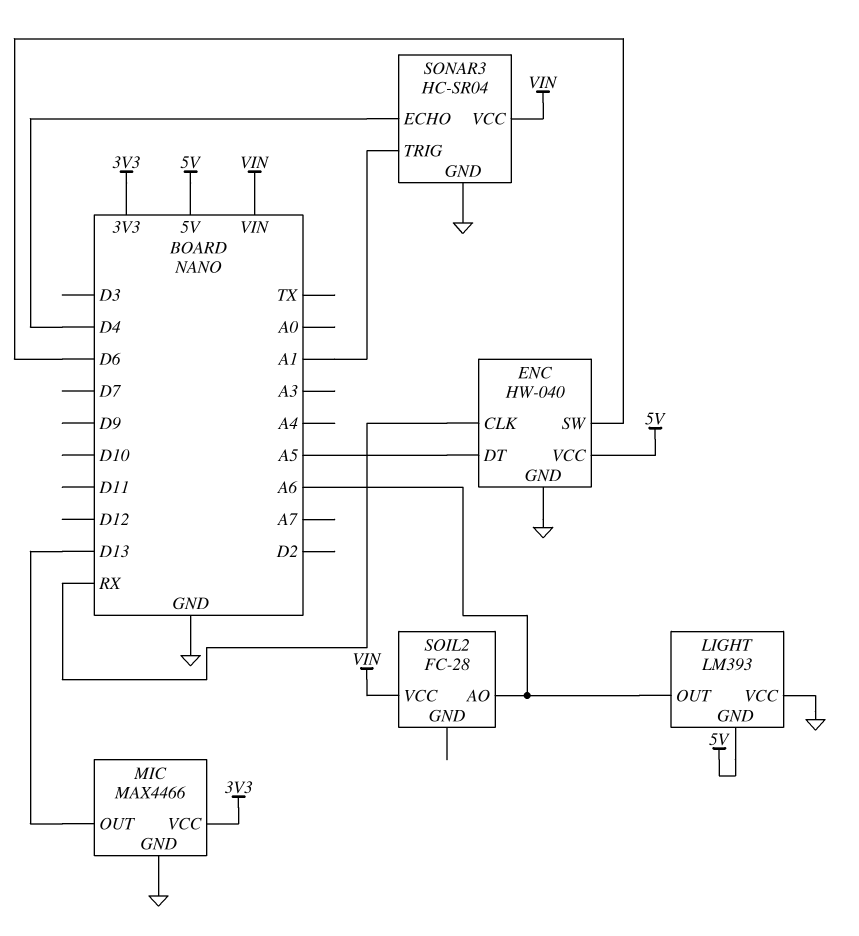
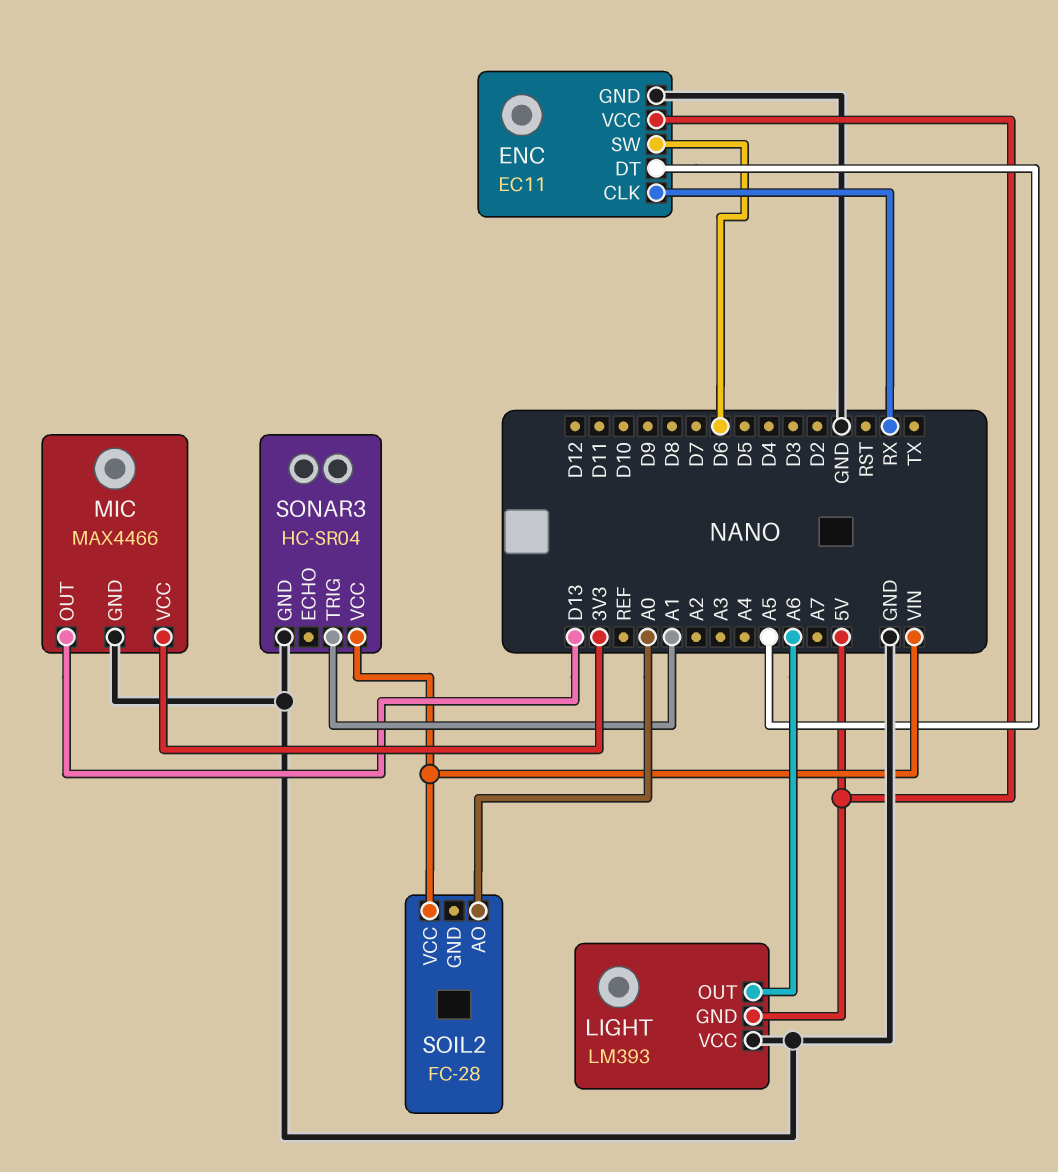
ENC: HW-040 -> EC11
SOIL2 pin AO: A6 -> A0
SONAR3 pin ECHO: D4 -> none

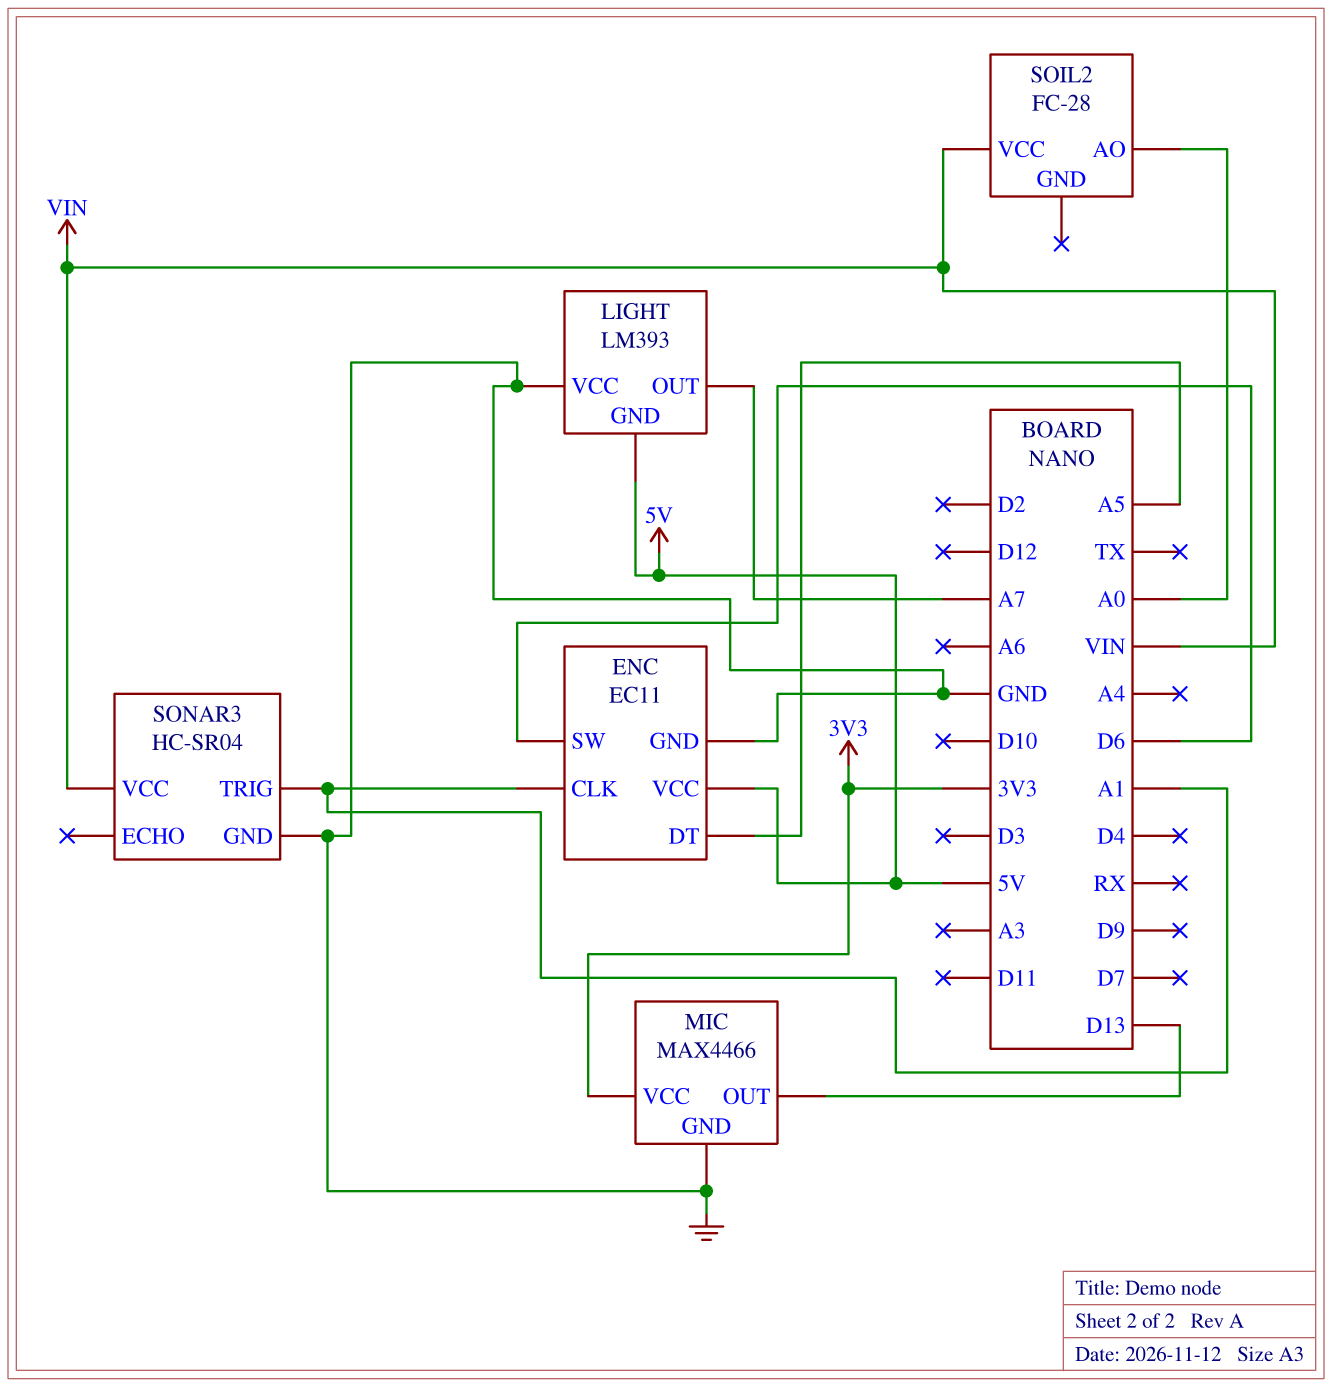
ENC pin CLK: RX -> A1
LIGHT pin OUT: A6 -> A7

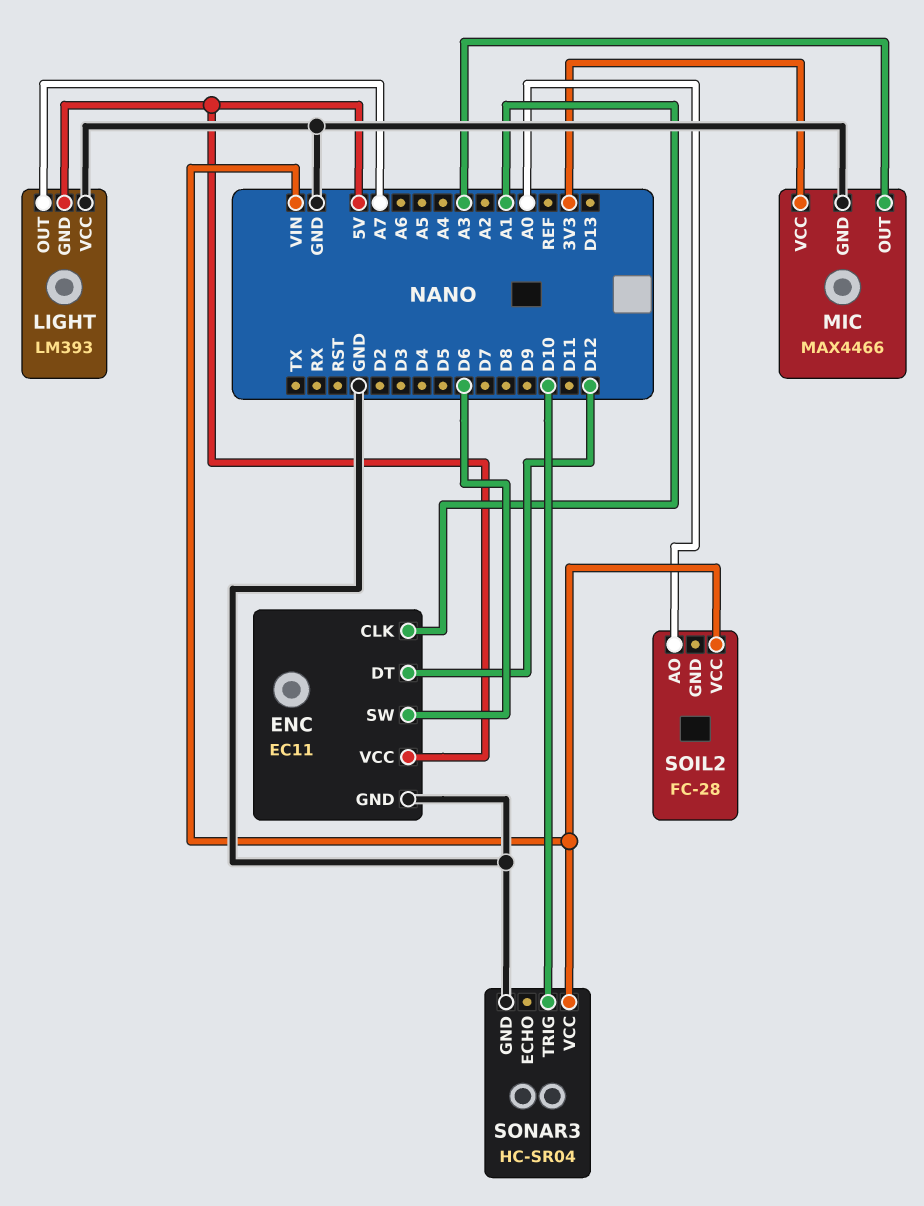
ENC pin DT: A5 -> D12
MIC pin OUT: D13 -> A3
SONAR3 pin TRIG: A1 -> D10

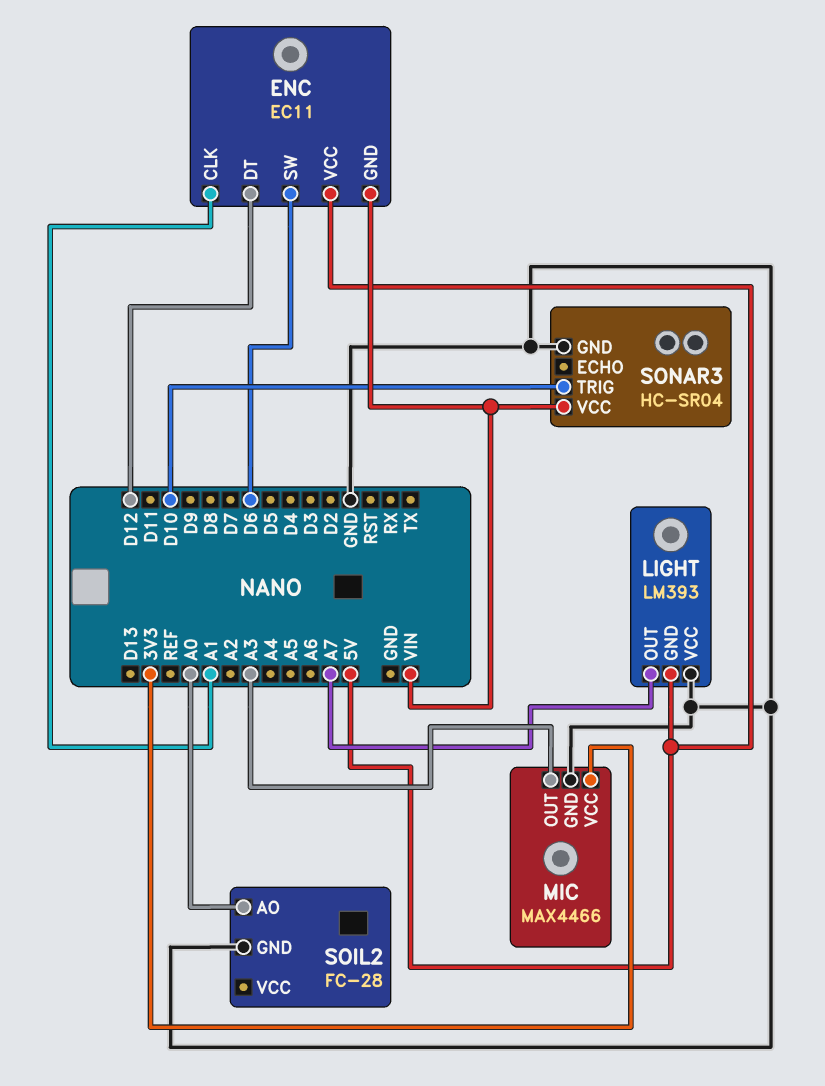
ENC pin GND: GND -> VIN
SOIL2 pin GND: none -> GND
SOIL2 pin VCC: VIN -> none

